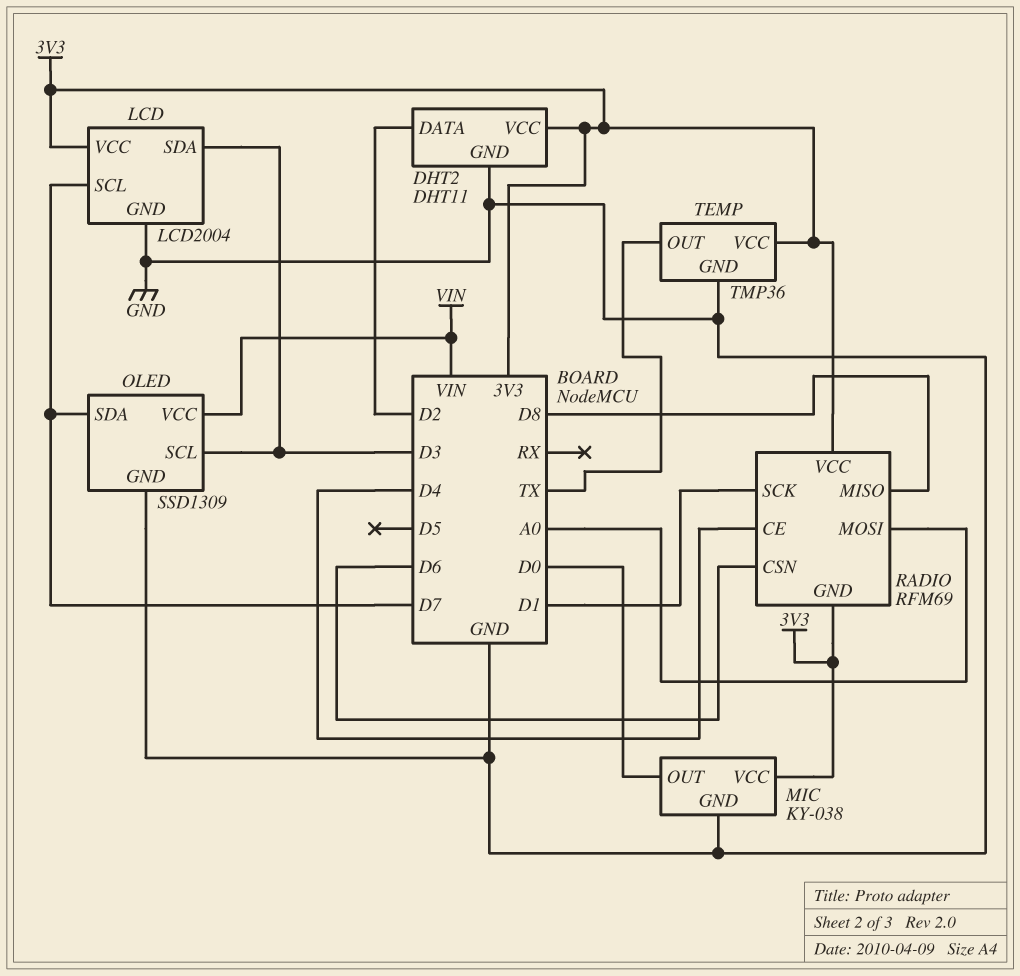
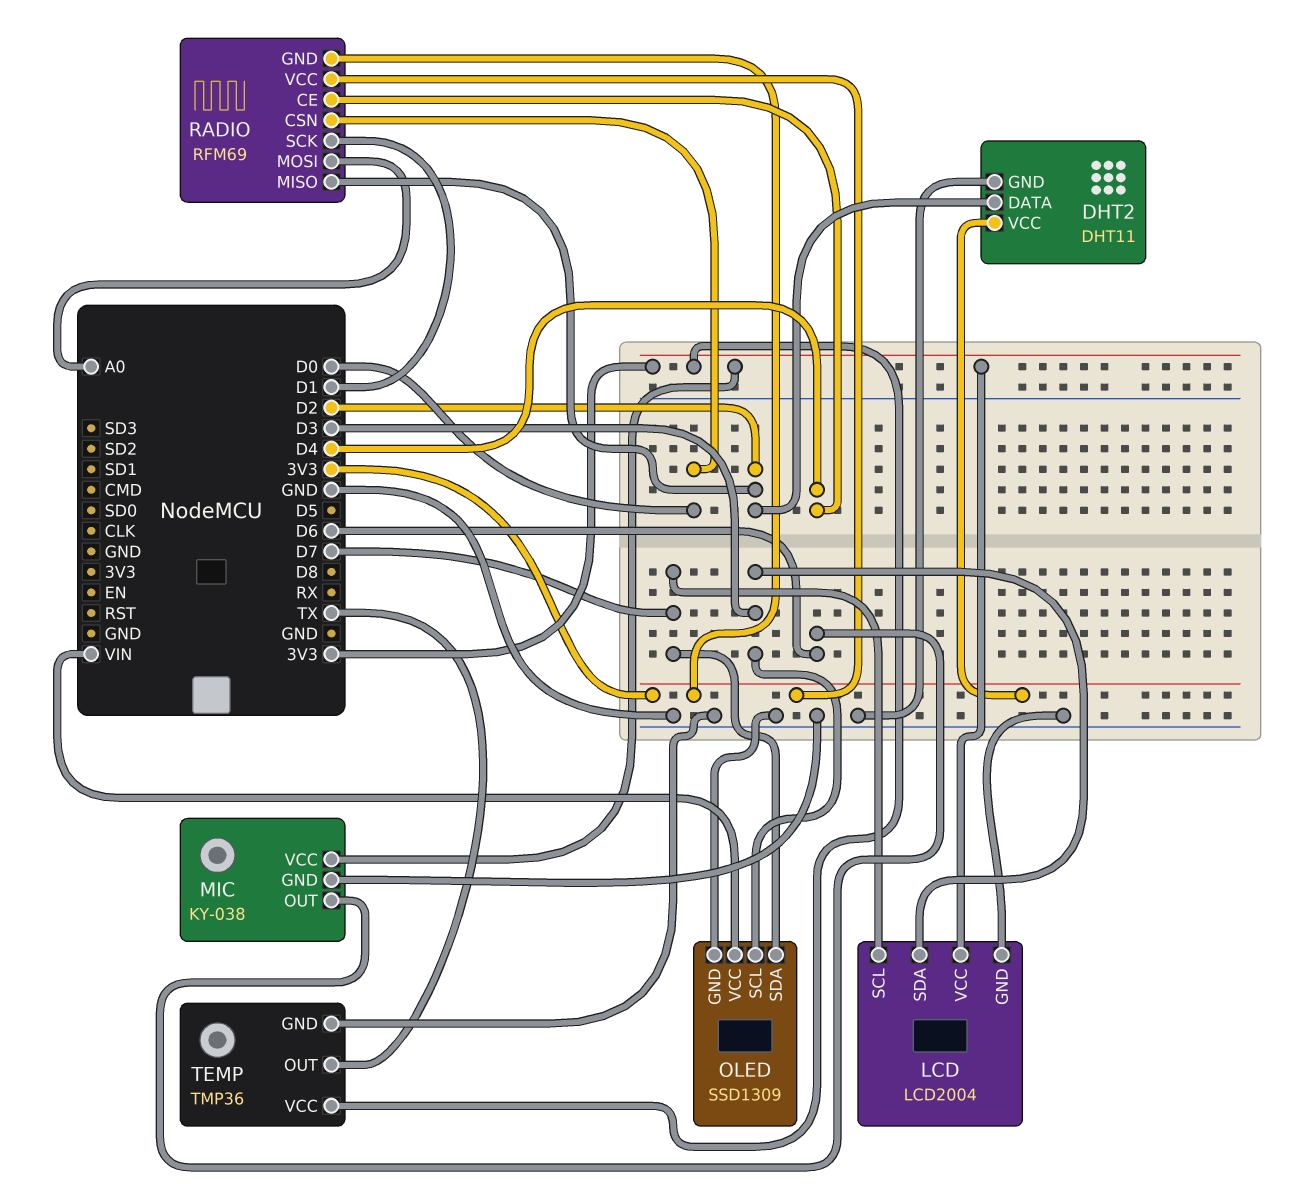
MIC pin OUT: D0 -> D6
RADIO pin CSN: D6 -> D0
RADIO pin MISO: D8 -> D2

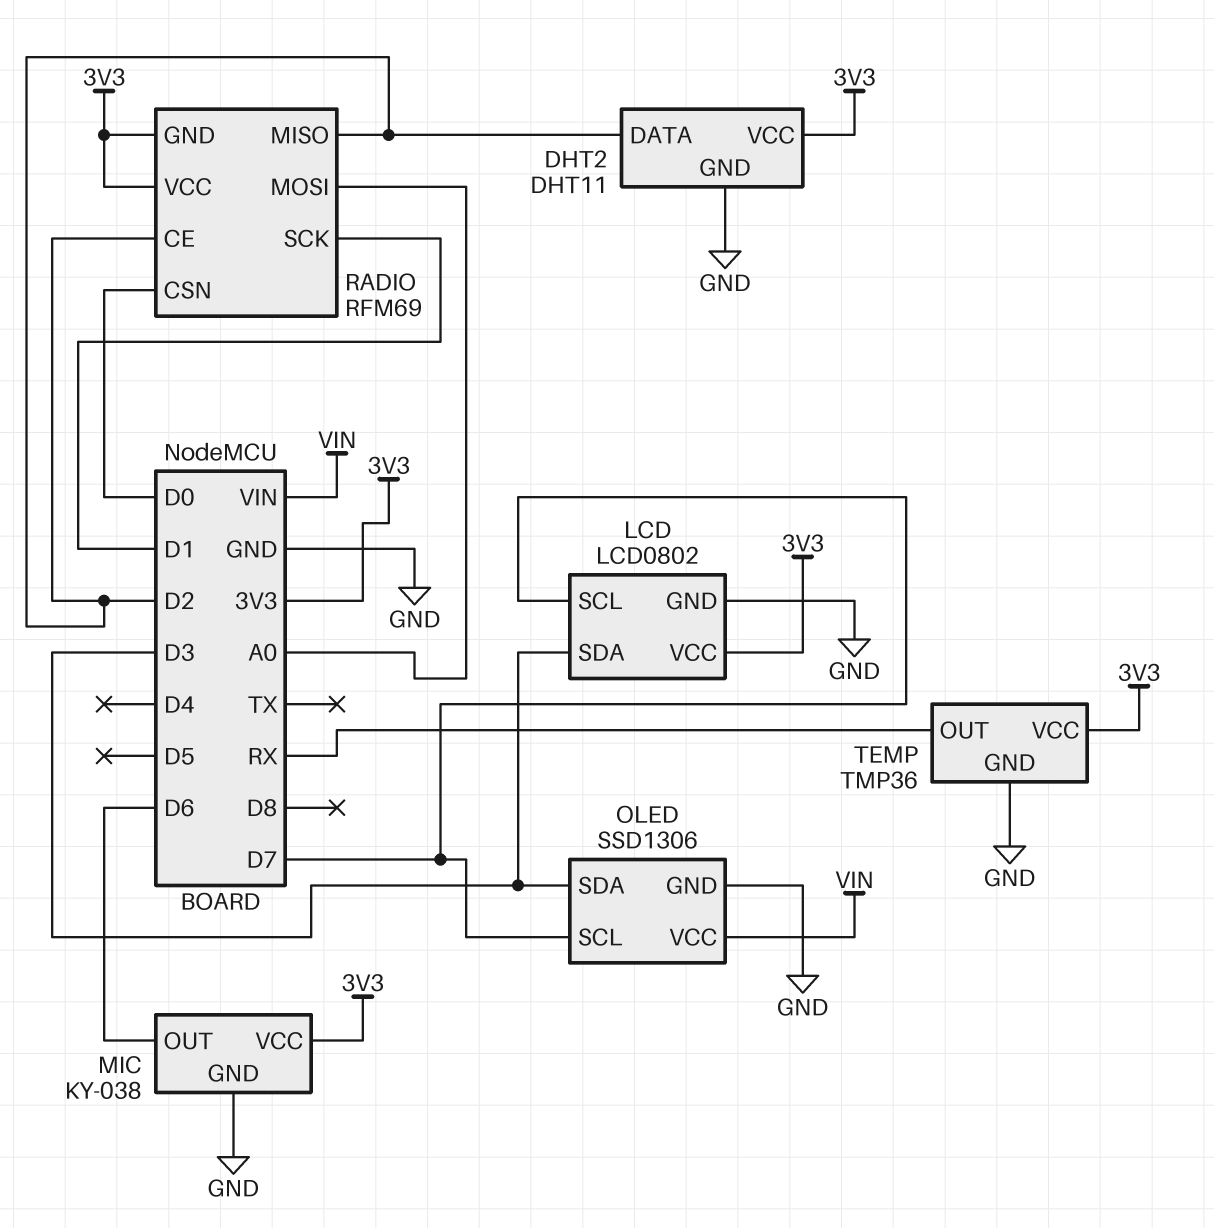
LCD: LCD2004 -> LCD0802
OLED: SSD1309 -> SSD1306
OLED pin SCL: D3 -> D7
OLED pin SDA: D7 -> D3
RADIO pin CE: D4 -> D2
TEMP pin OUT: TX -> RX

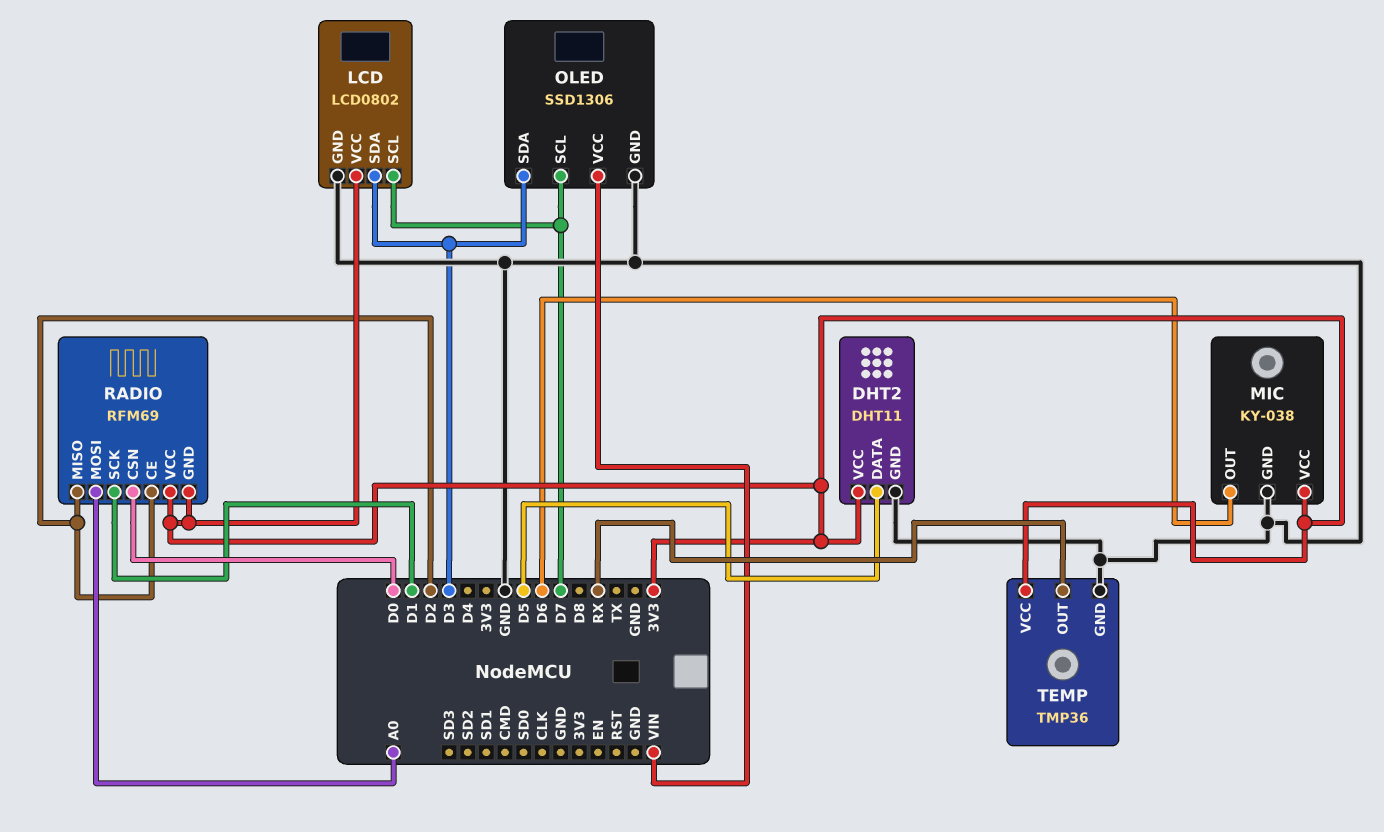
DHT2 pin DATA: D2 -> D5

